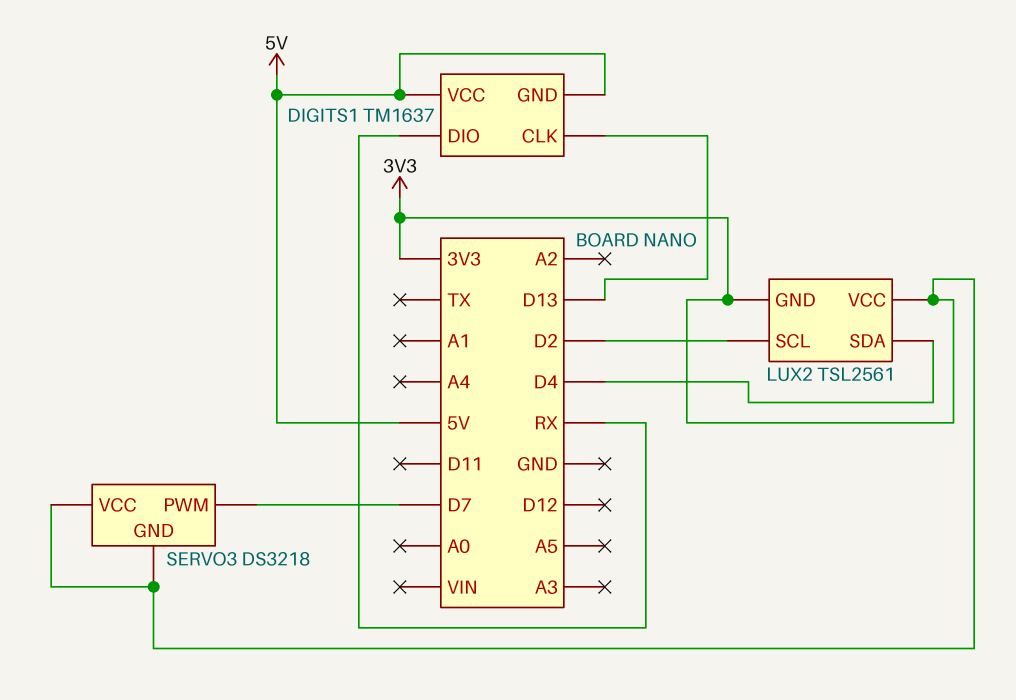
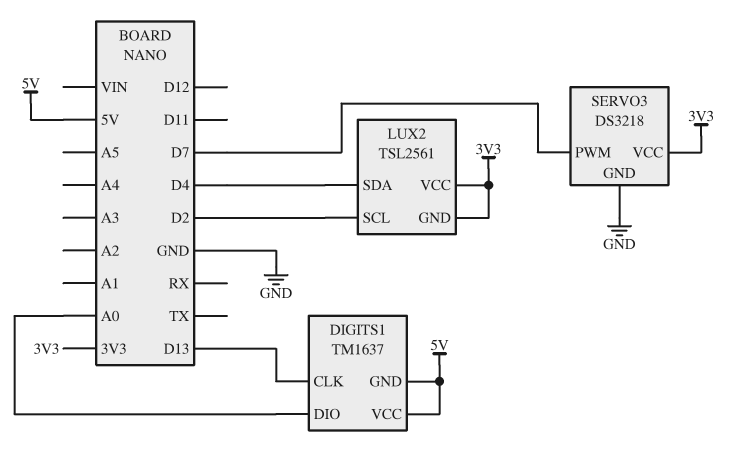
DIGITS1 pin DIO: RX -> A0
SERVO3 pin GND: 3V3 -> GND

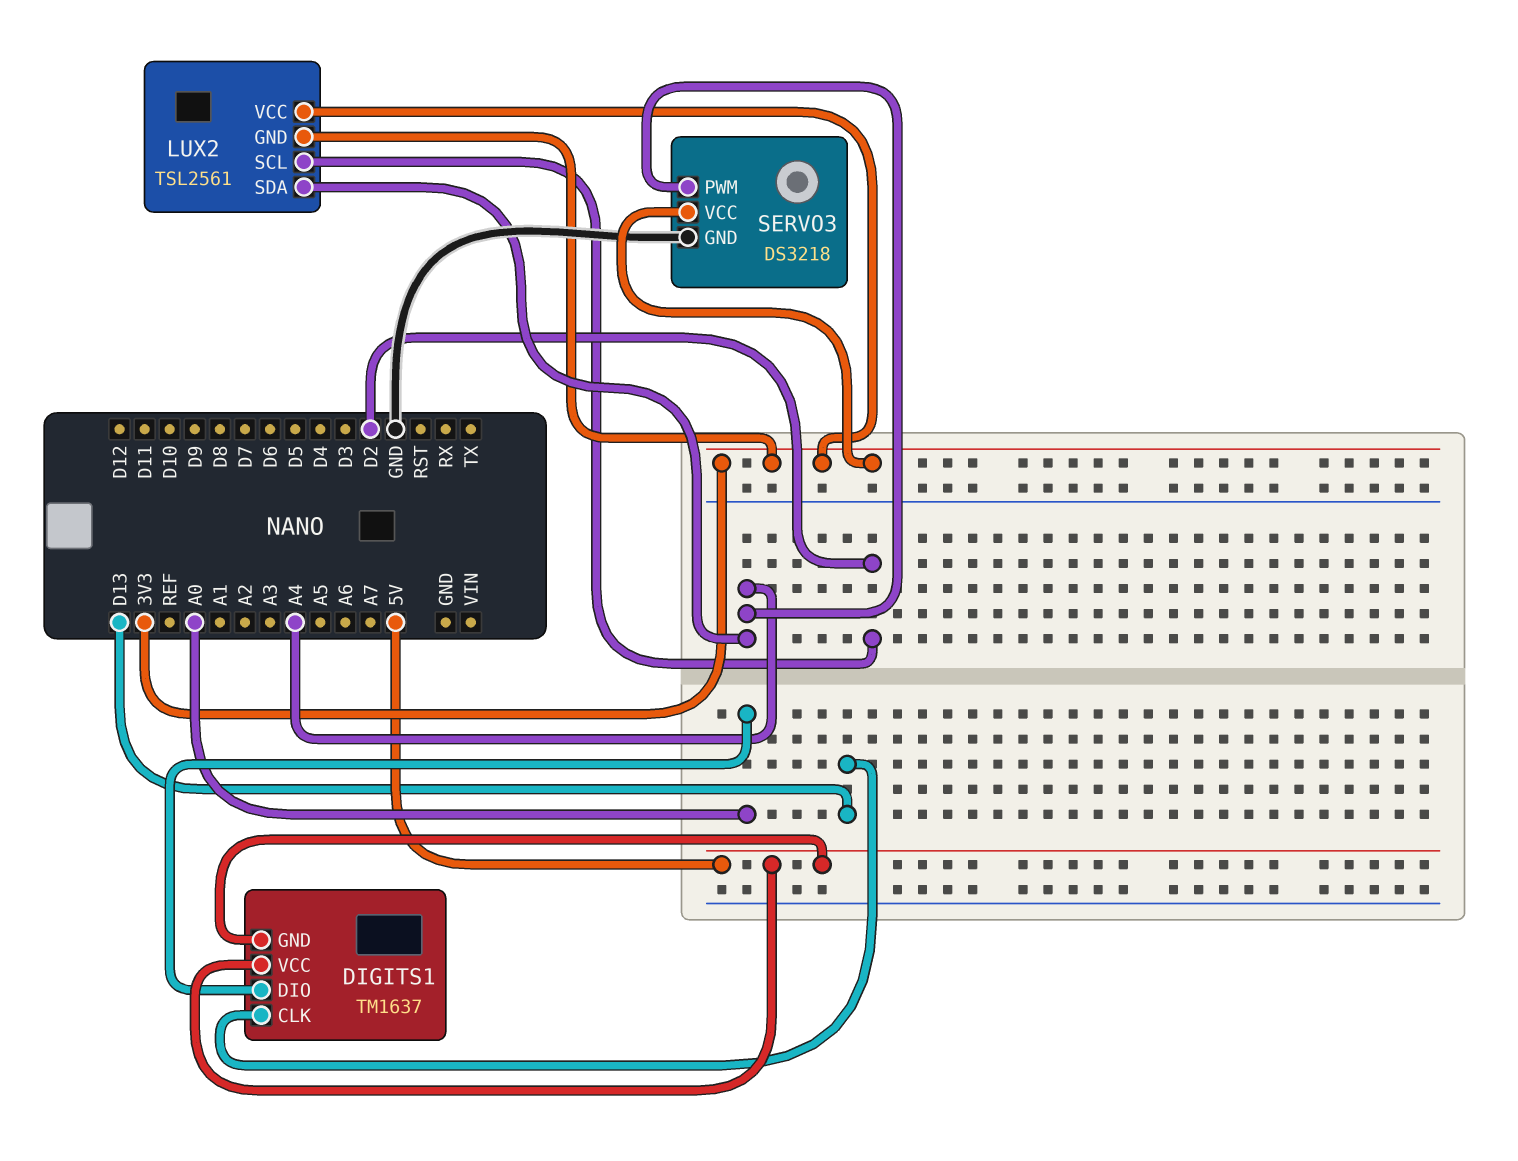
LUX2 pin SDA: D4 -> A4
SERVO3 pin PWM: D7 -> A4

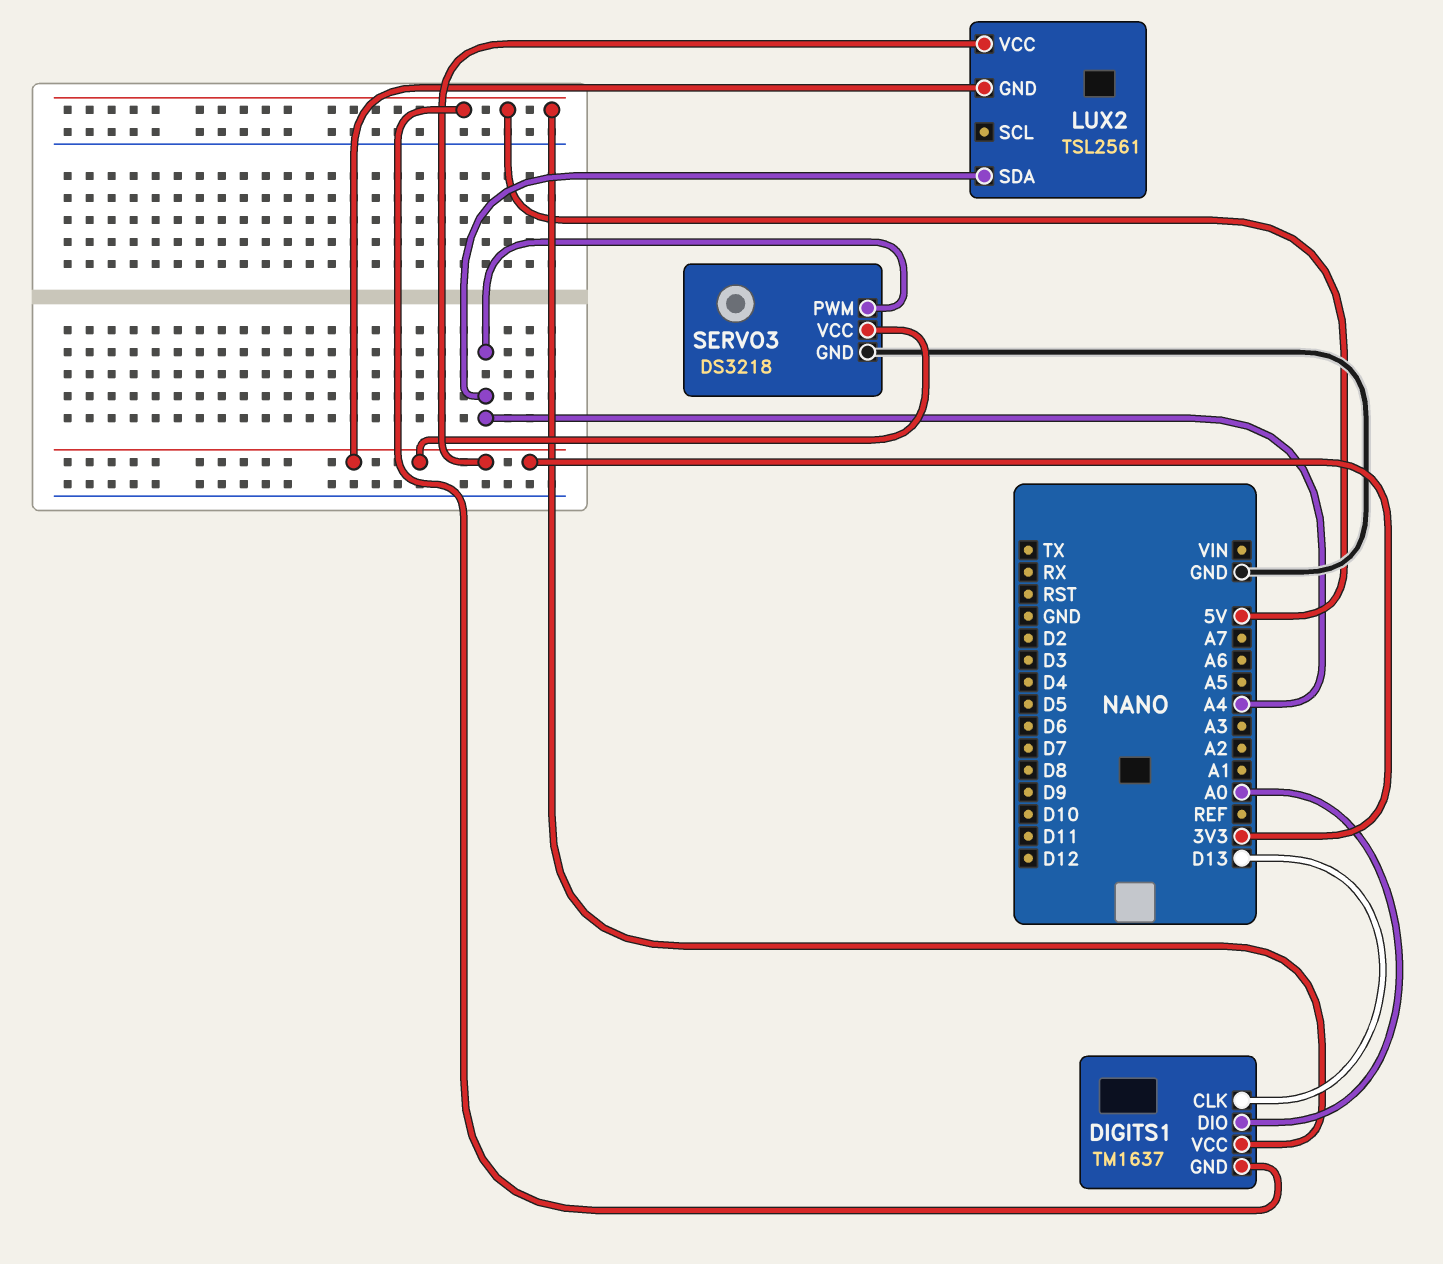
LUX2 pin SCL: D2 -> none

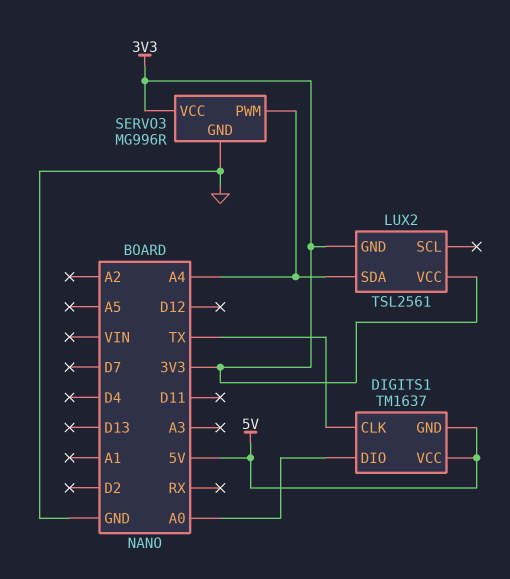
DIGITS1 pin CLK: D13 -> TX
SERVO3: DS3218 -> MG996R

